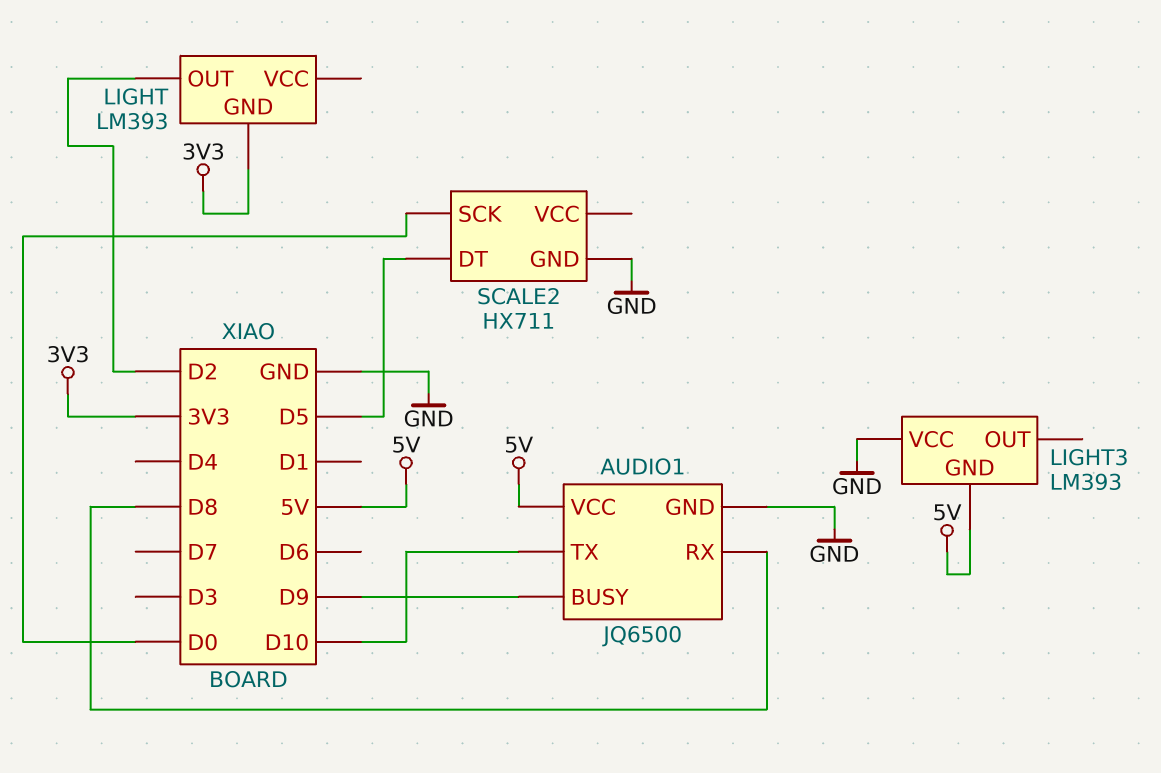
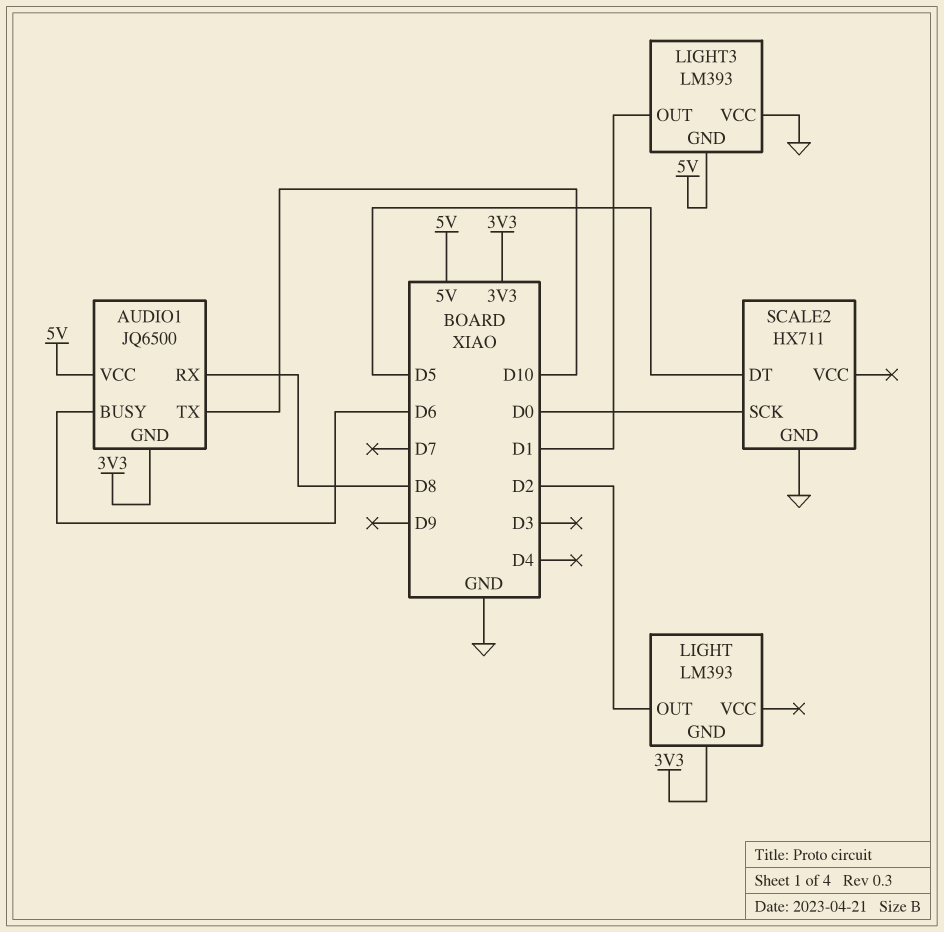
AUDIO1 pin BUSY: D9 -> D6
AUDIO1 pin GND: GND -> 3V3
LIGHT3 pin OUT: none -> D1

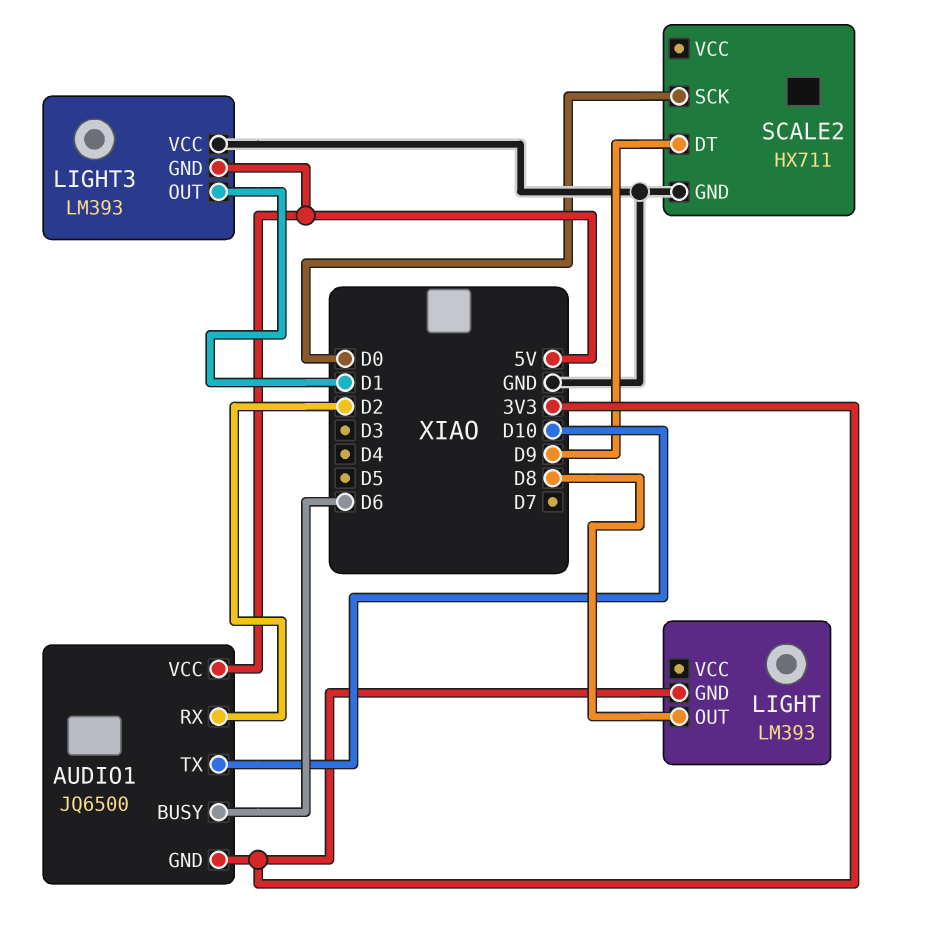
AUDIO1 pin RX: D8 -> D2
LIGHT pin OUT: D2 -> D8
SCALE2 pin DT: D5 -> D9

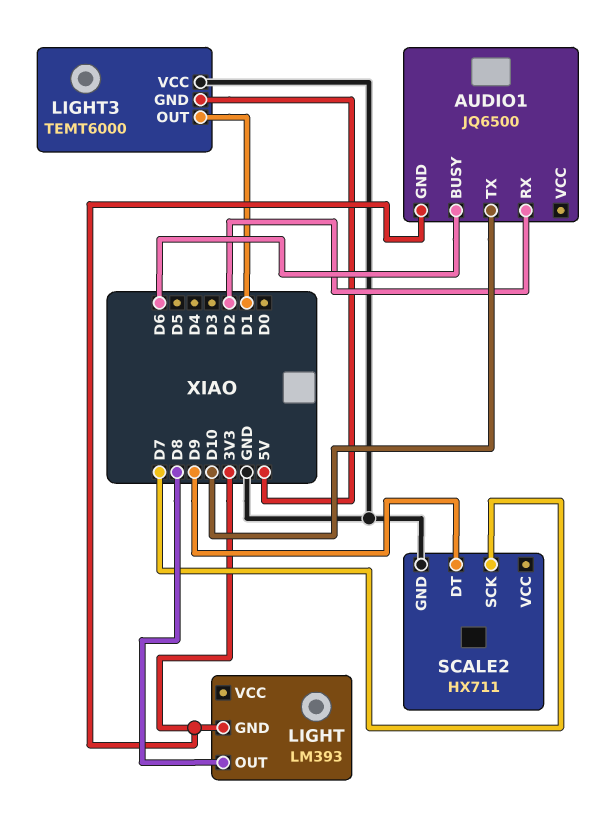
AUDIO1 pin VCC: 5V -> none
LIGHT3: LM393 -> TEMT6000
SCALE2 pin SCK: D0 -> D7

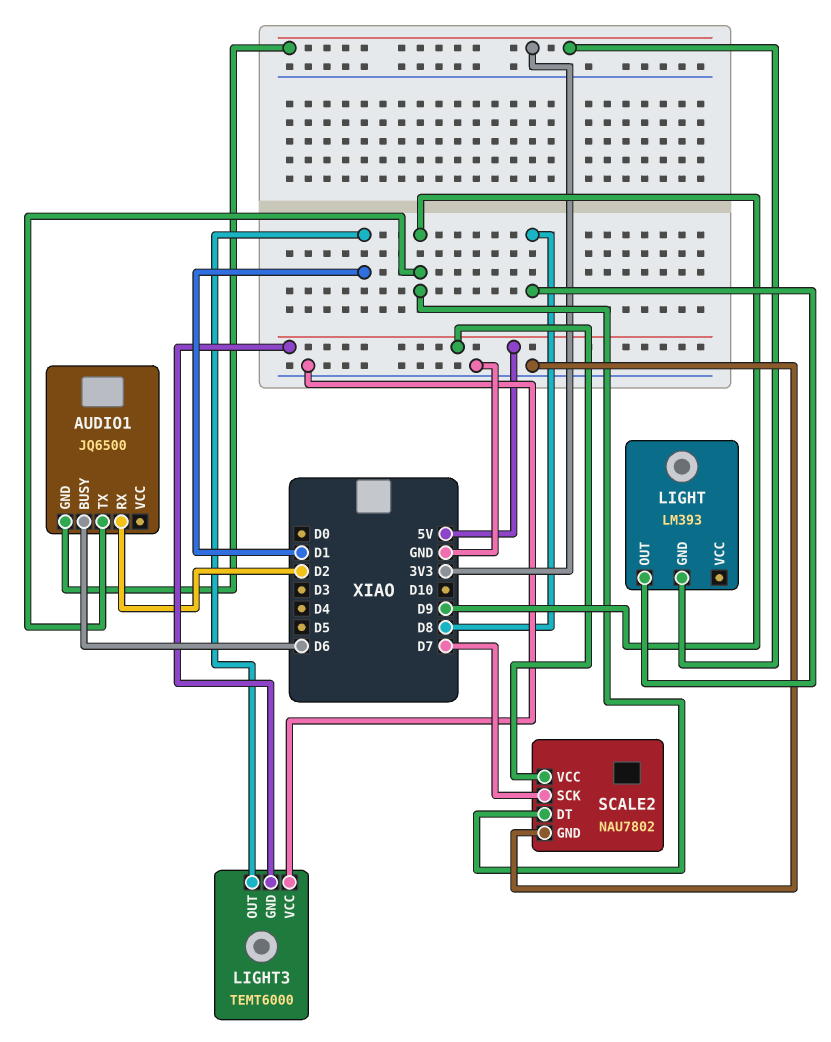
AUDIO1 pin TX: D10 -> D9
SCALE2: HX711 -> NAU7802
SCALE2 pin VCC: none -> 5V

